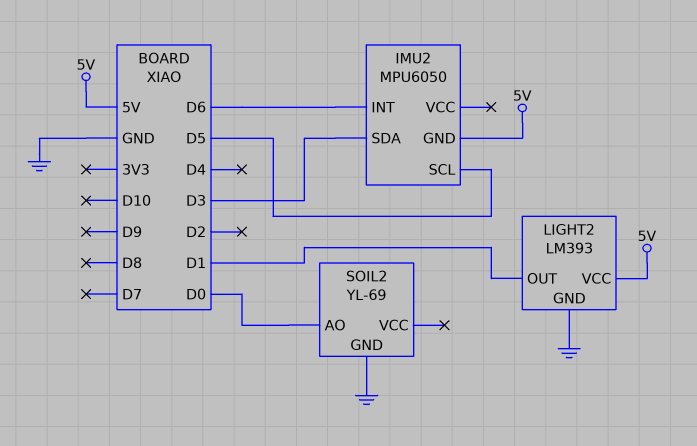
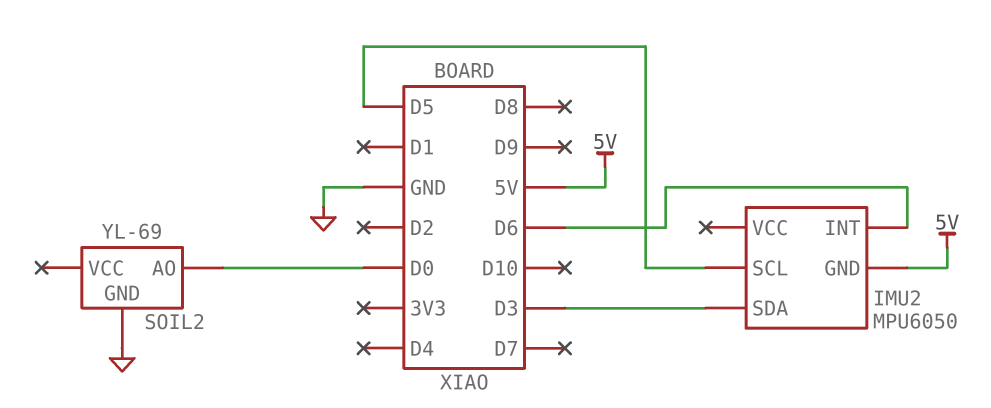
LIGHT2: LM393 -> none
LIGHT2 pin GND: GND -> none
LIGHT2 pin OUT: D1 -> none
LIGHT2 pin VCC: 5V -> none

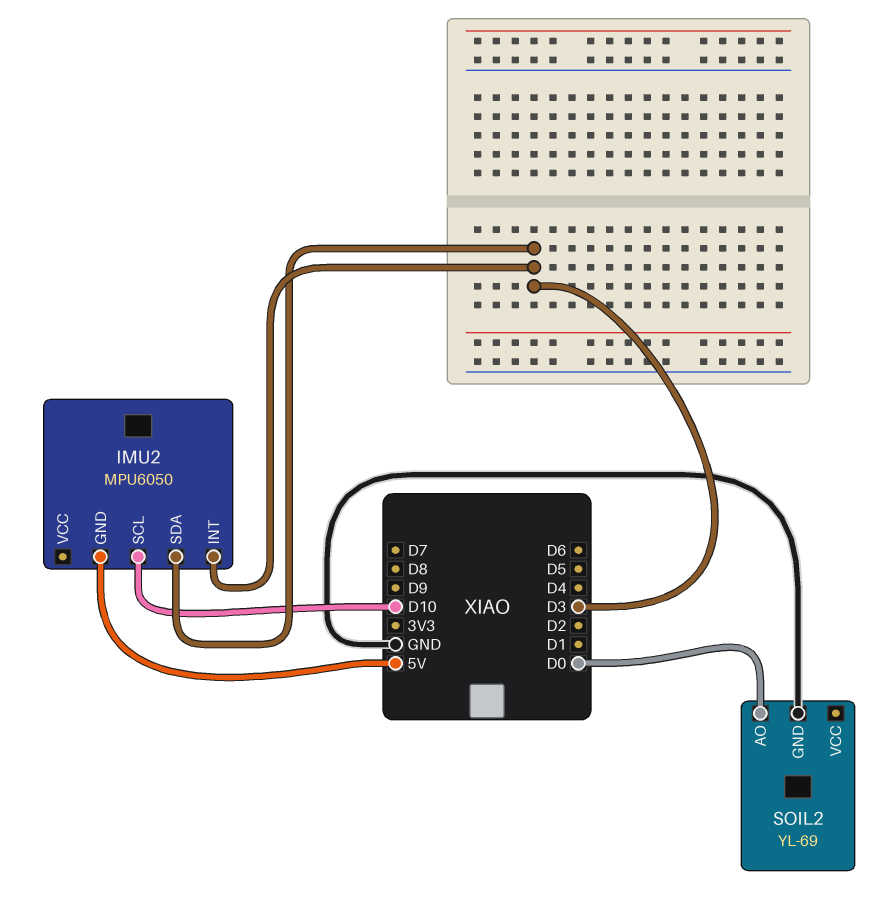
IMU2 pin INT: D6 -> D3
IMU2 pin SCL: D5 -> D10

